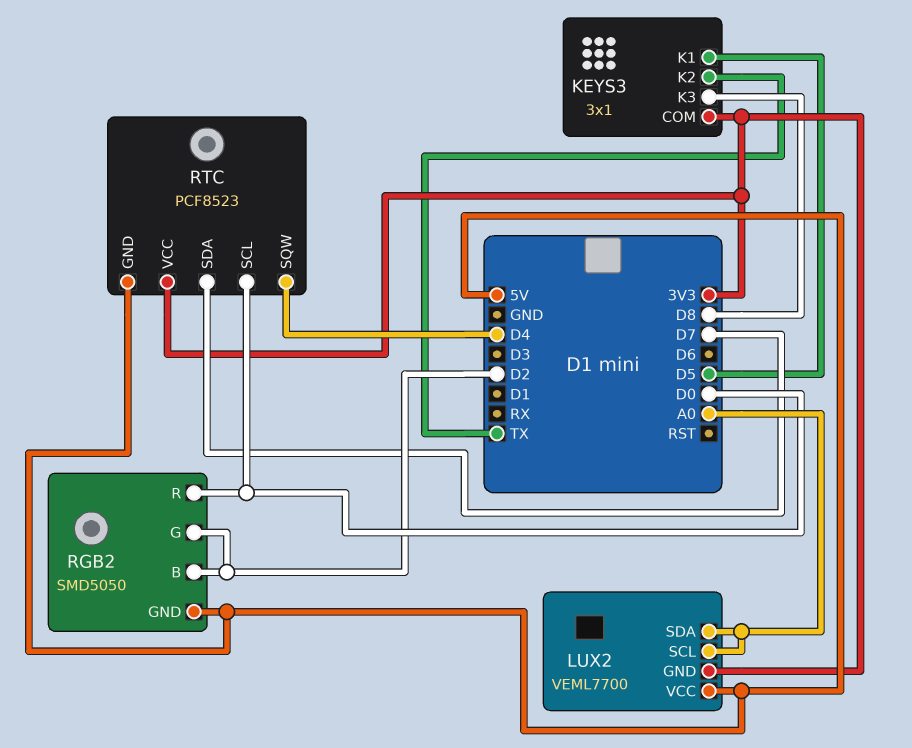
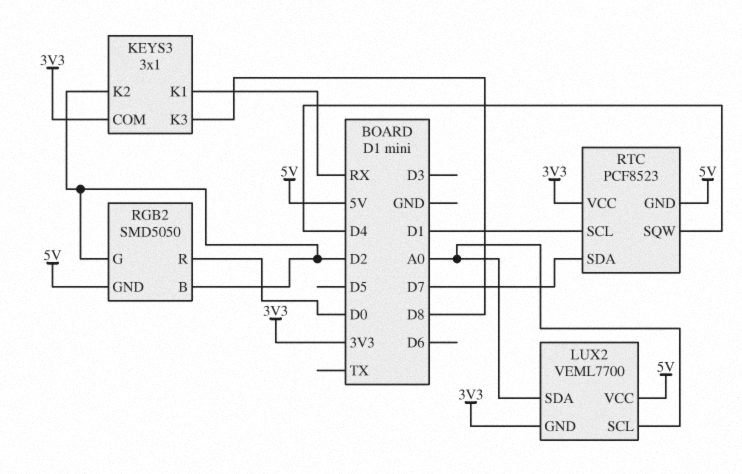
KEYS3 pin K1: D5 -> RX
KEYS3 pin K2: TX -> D2
RTC pin SCL: D0 -> D1

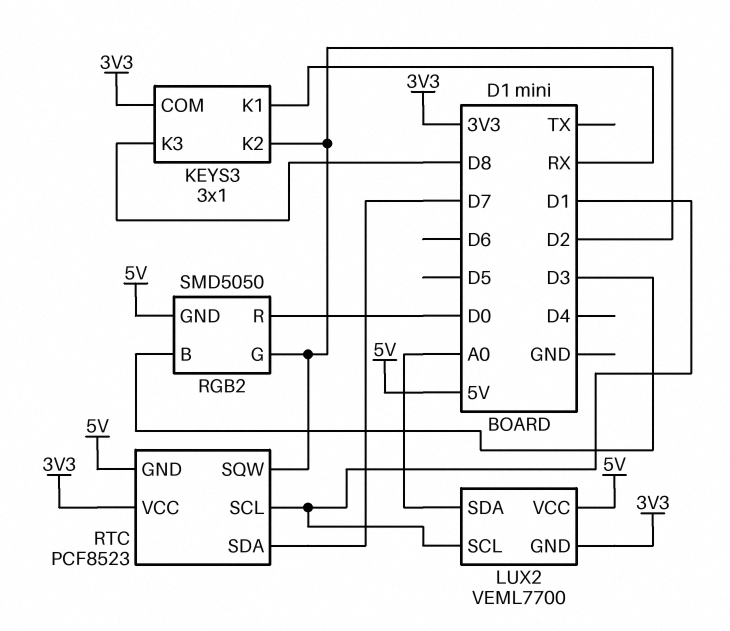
LUX2 pin SCL: A0 -> D1
RGB2 pin B: D2 -> D3
RTC pin SQW: D4 -> D2

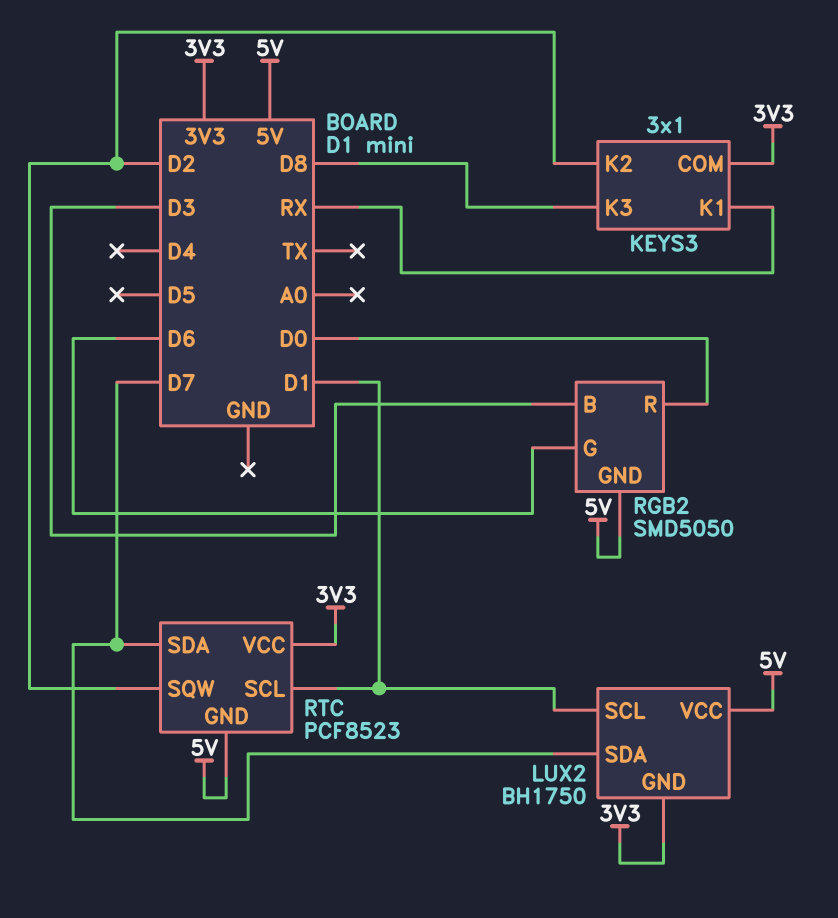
LUX2: VEML7700 -> BH1750
LUX2 pin SDA: A0 -> D7
RGB2 pin G: D2 -> D6

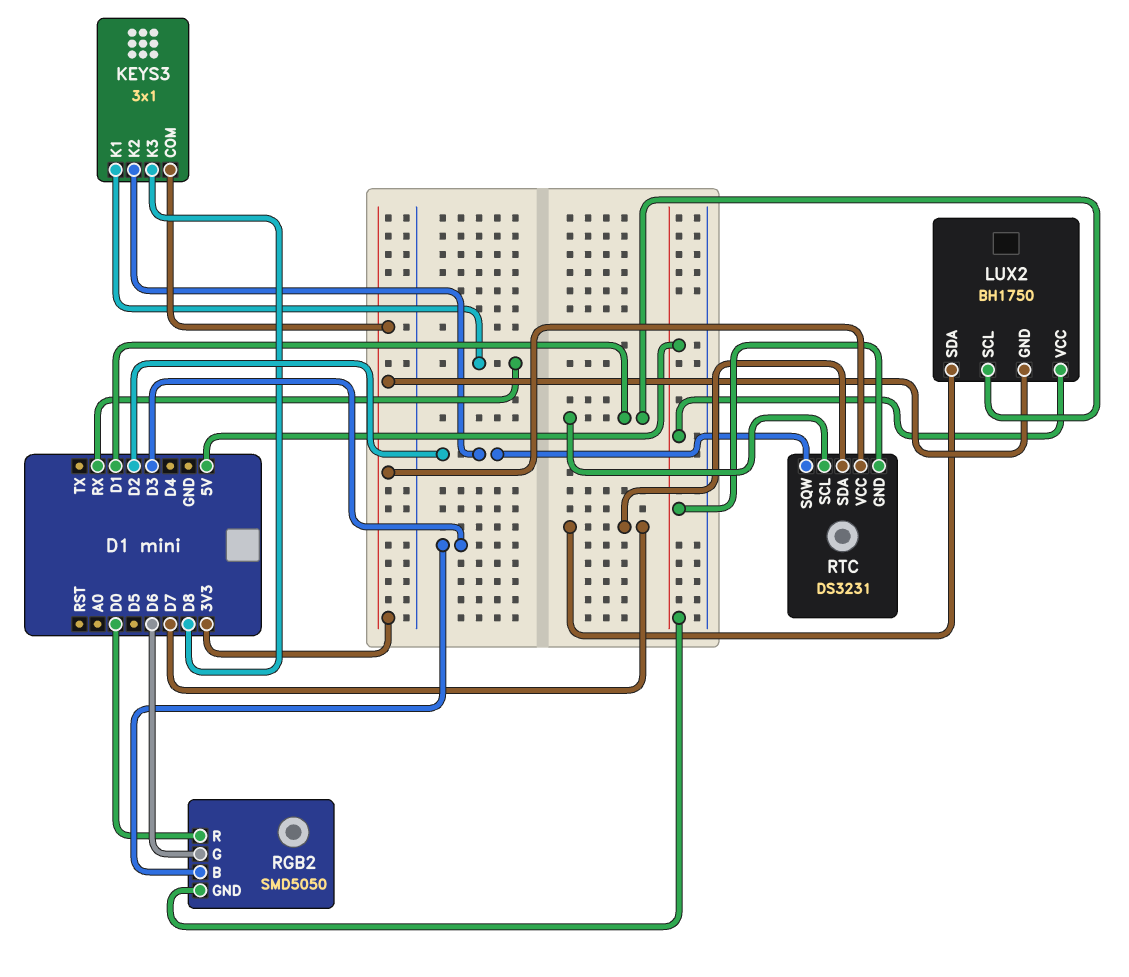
RTC: PCF8523 -> DS3231

